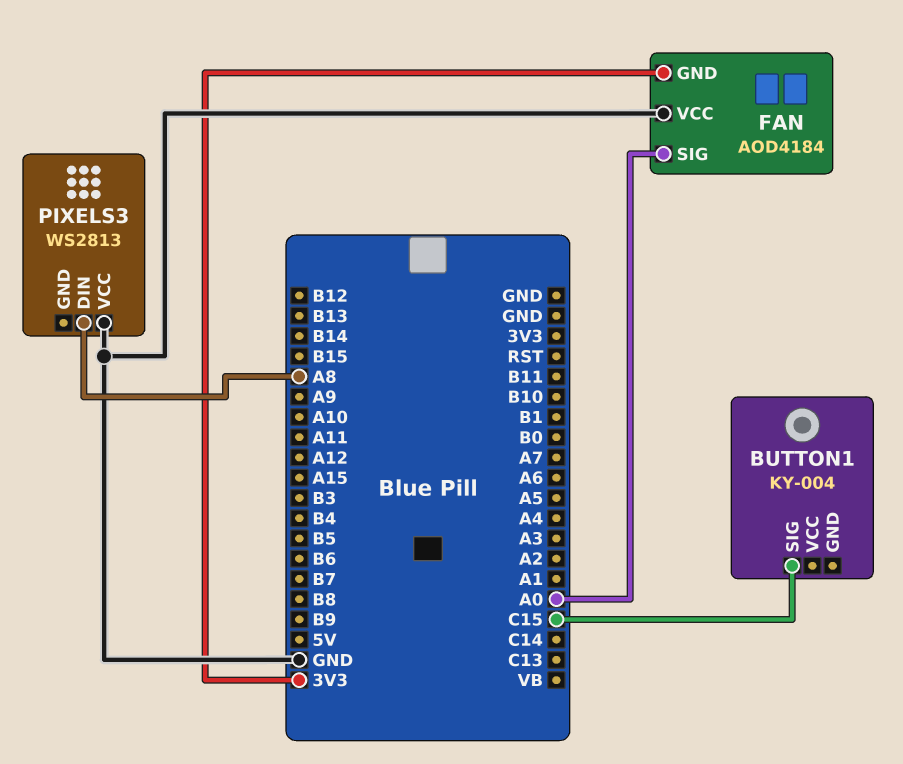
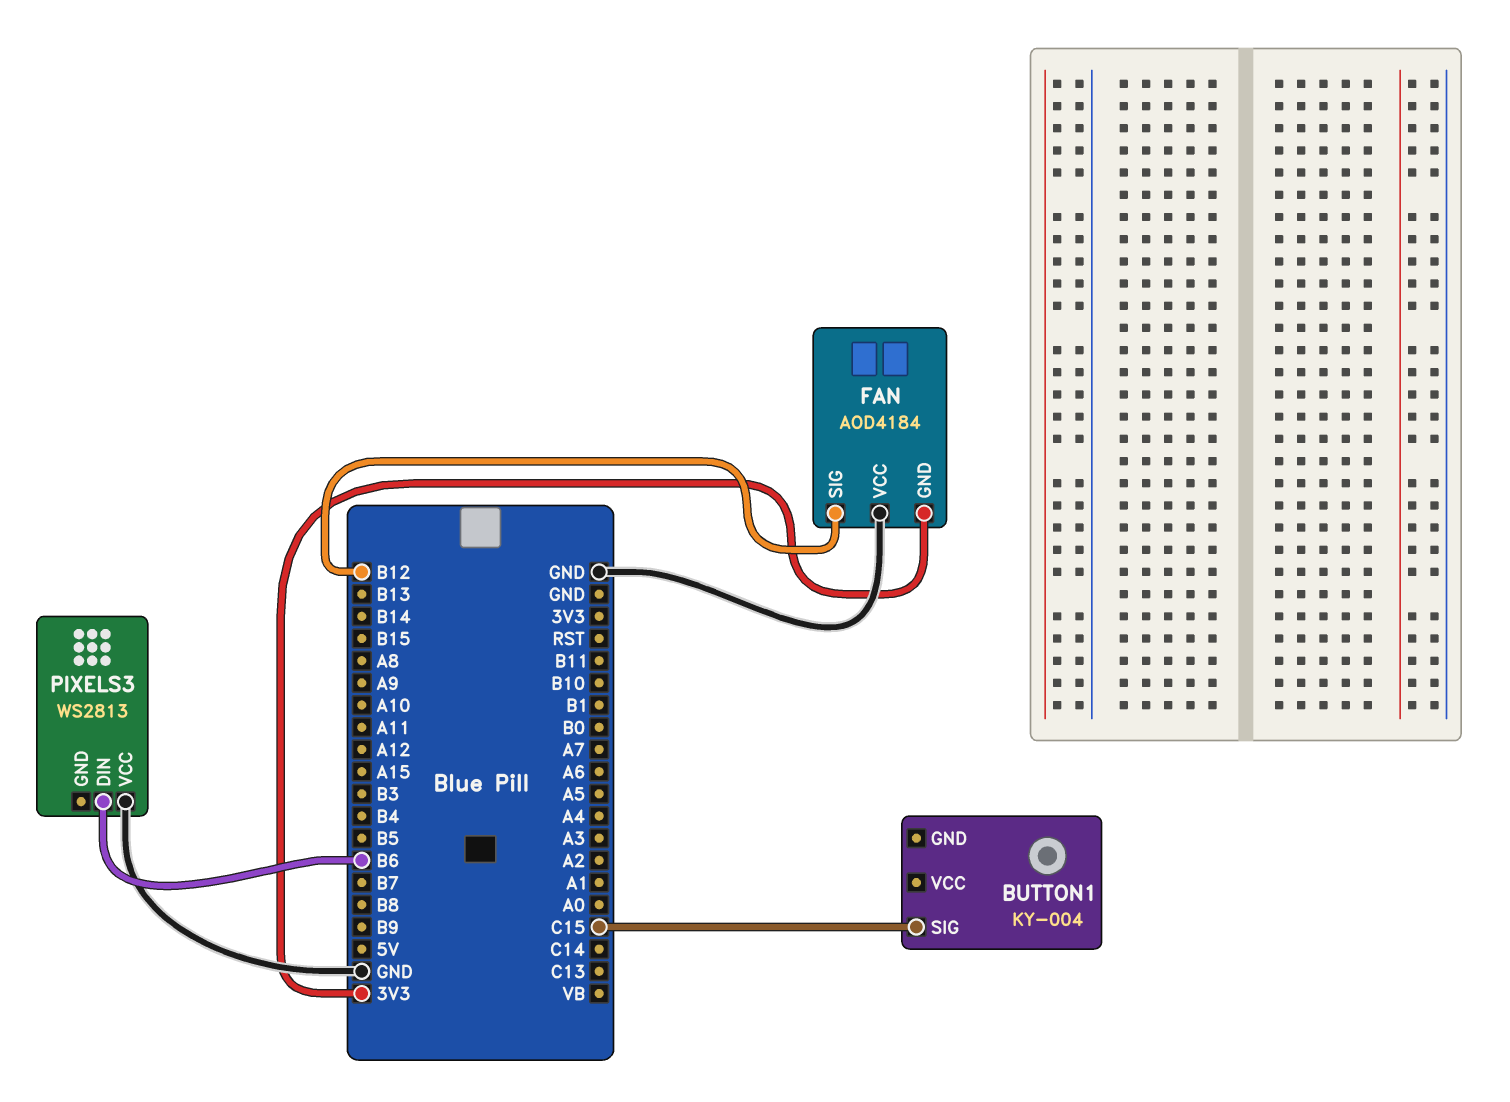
FAN pin SIG: A0 -> B12
PIXELS3 pin DIN: A8 -> B6

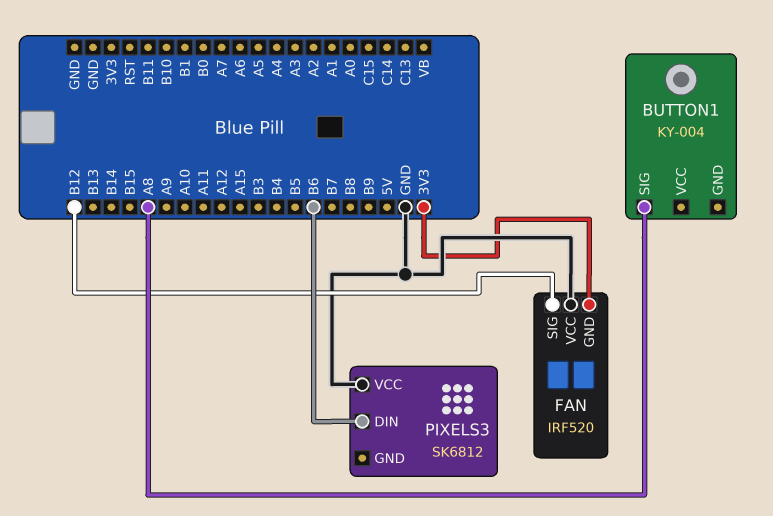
BUTTON1 pin SIG: C15 -> A8
FAN: AOD4184 -> IRF520
PIXELS3: WS2813 -> SK6812

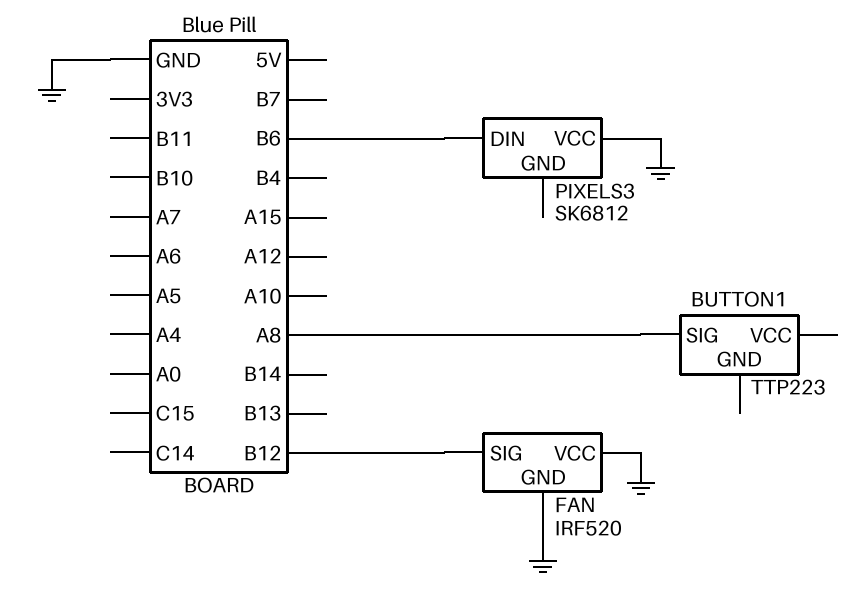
BUTTON1: KY-004 -> TTP223
FAN pin GND: 3V3 -> GND

